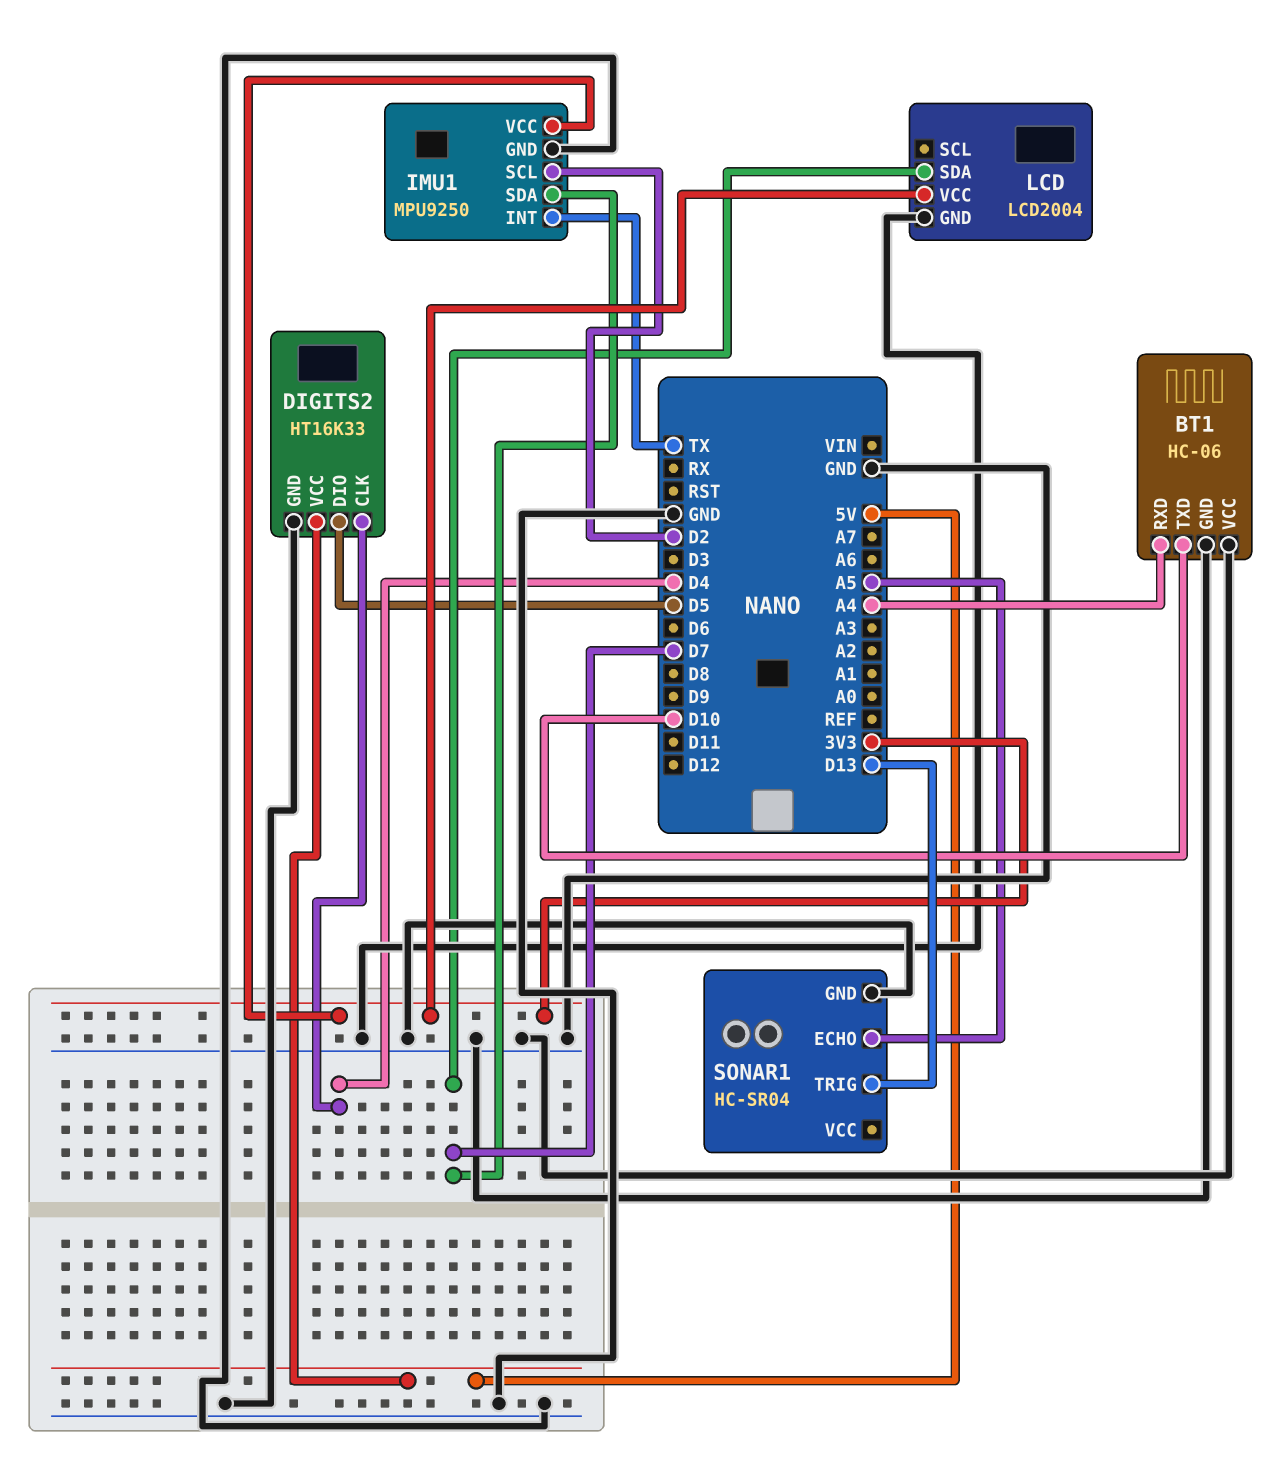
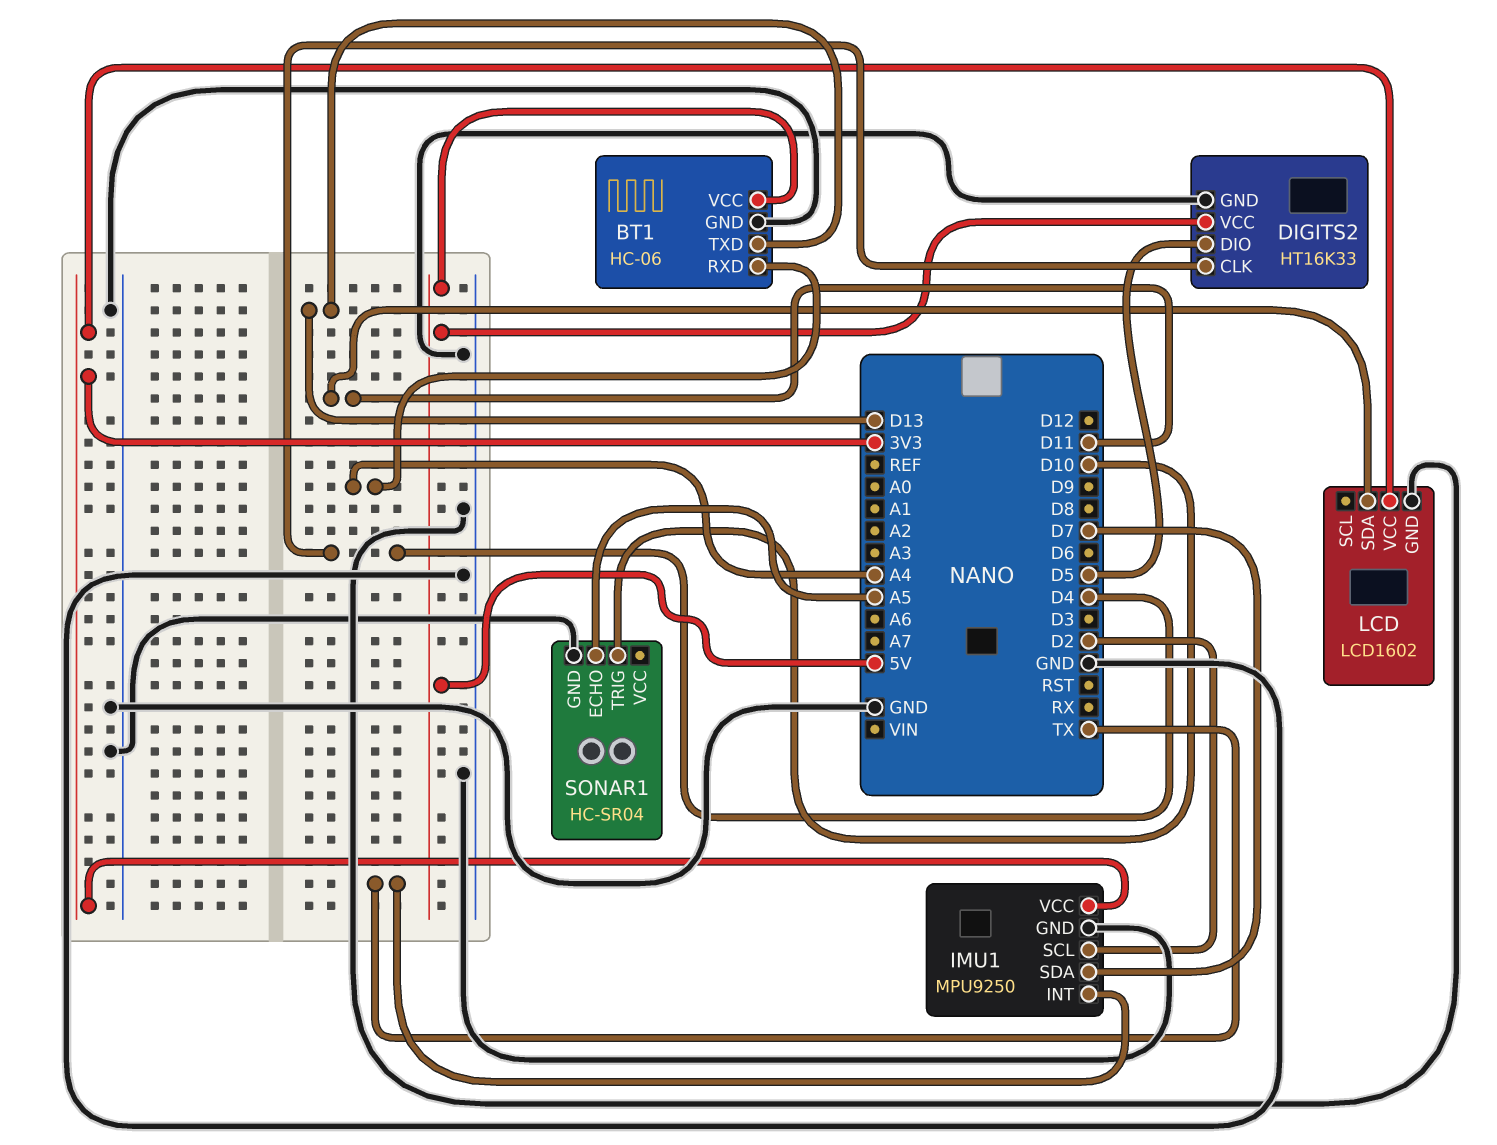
BT1 pin TXD: D10 -> D13
BT1 pin VCC: GND -> 5V
LCD: LCD2004 -> LCD1602
LCD pin SDA: D7 -> D11
SONAR1 pin TRIG: D13 -> D10

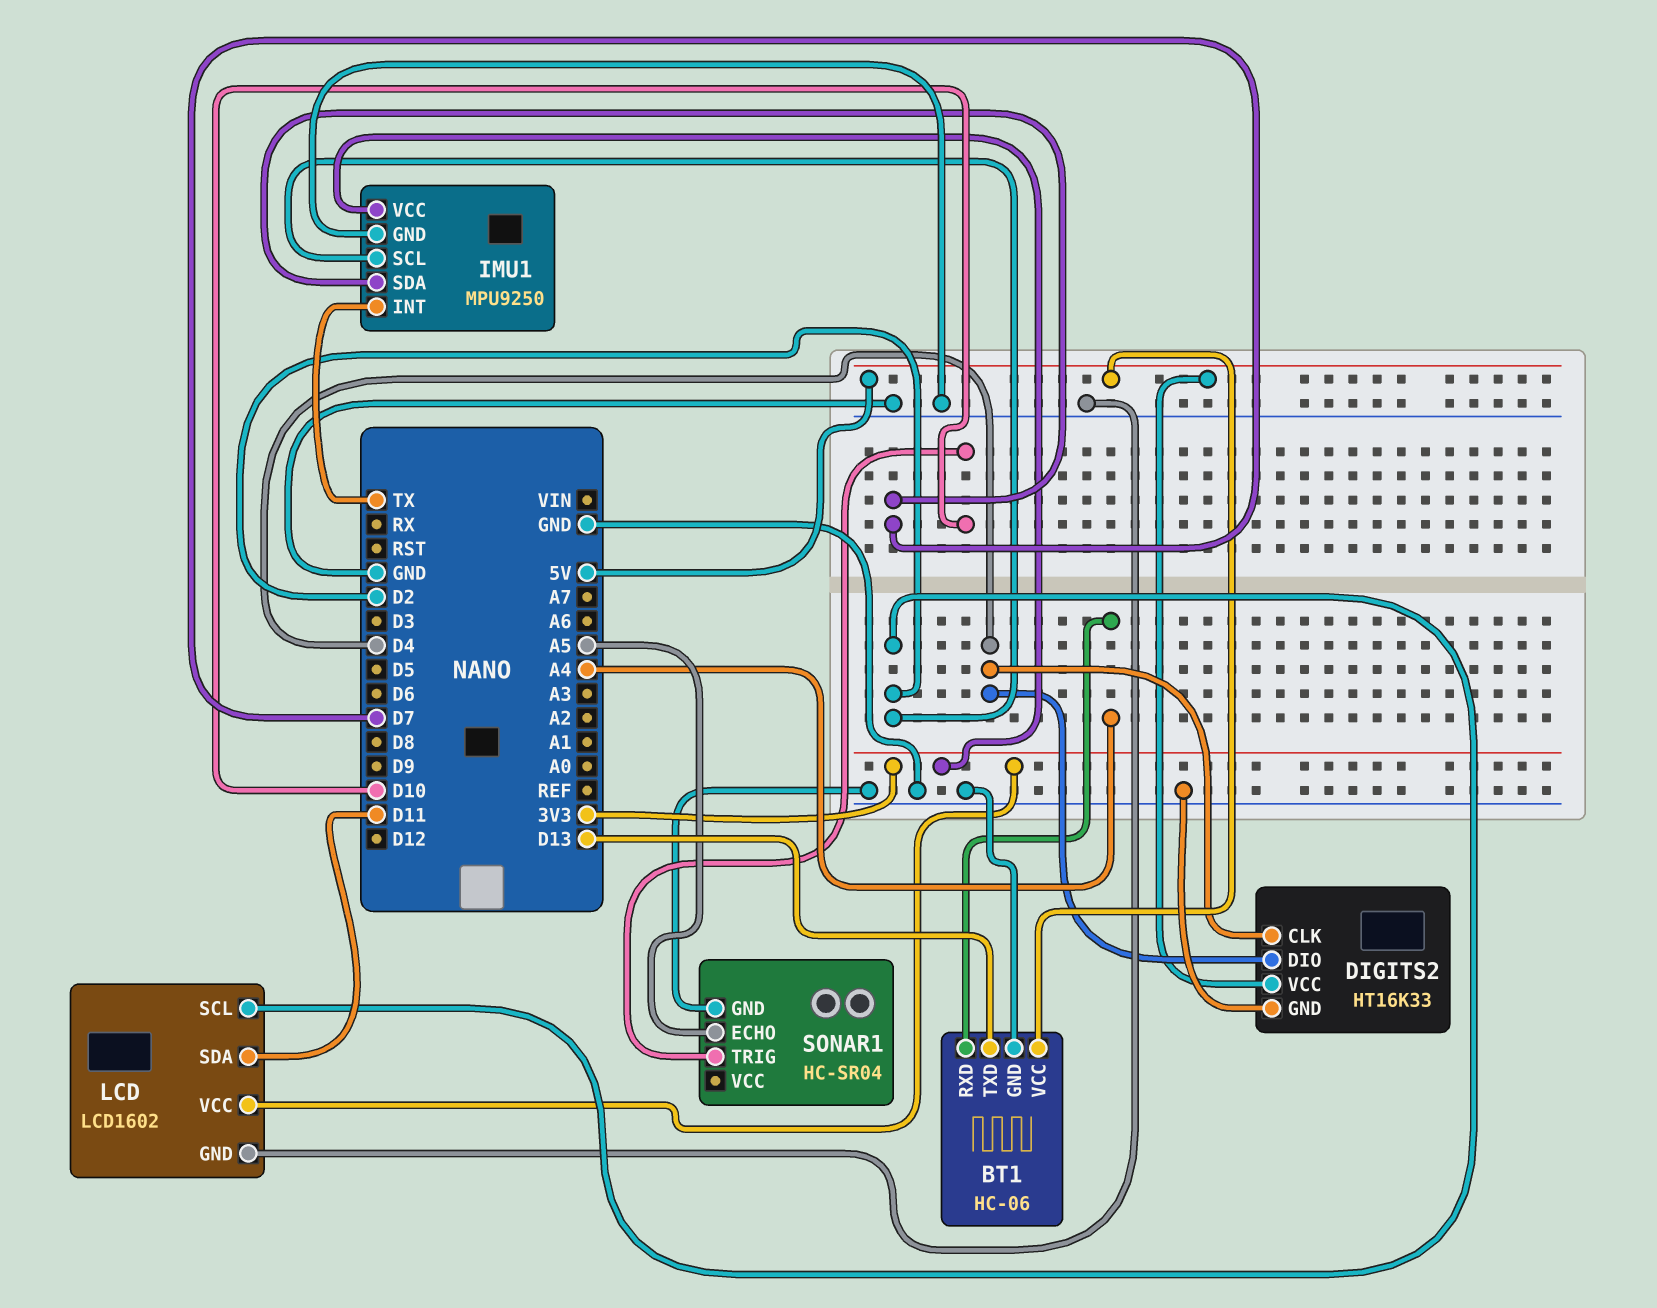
DIGITS2 pin DIO: D5 -> D4
LCD pin SCL: none -> D2

